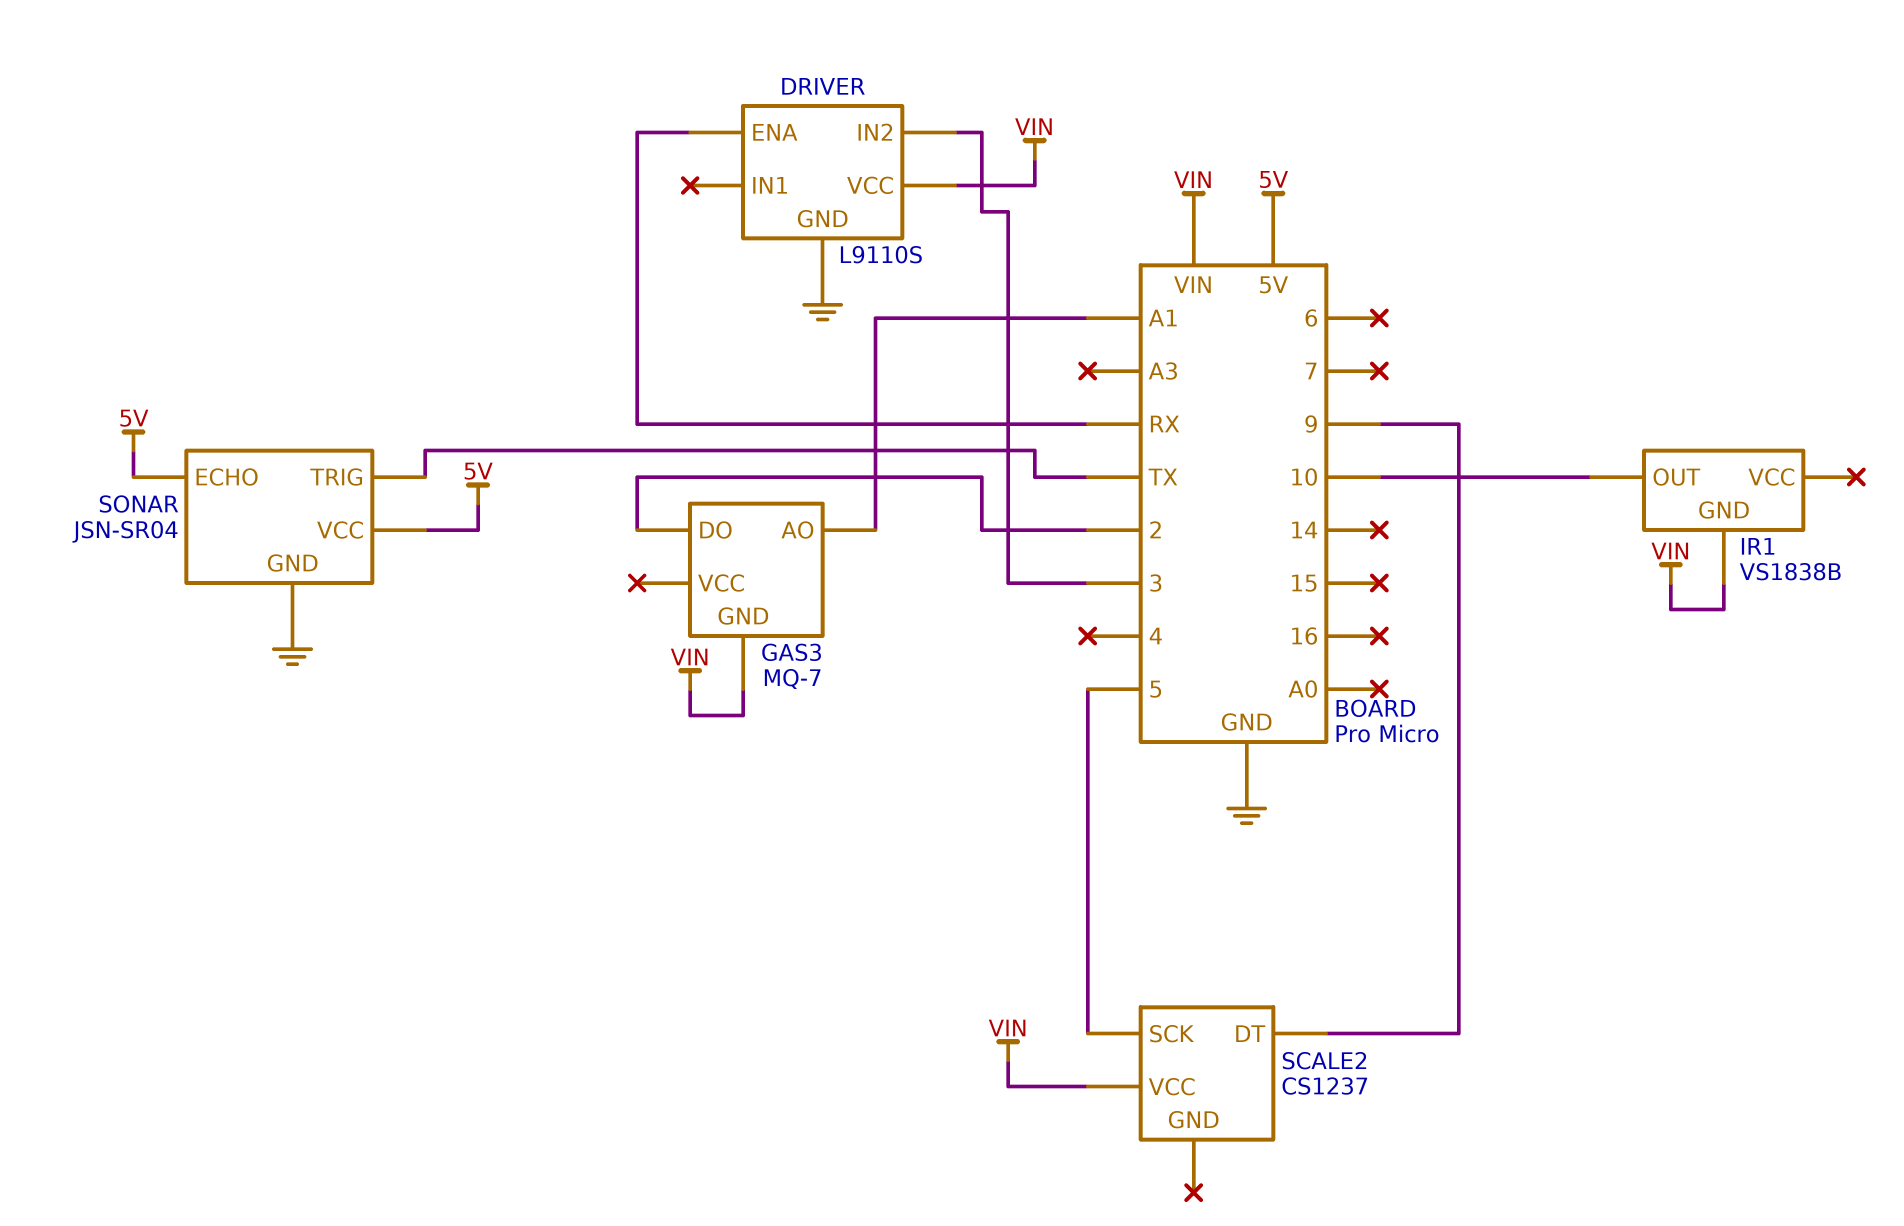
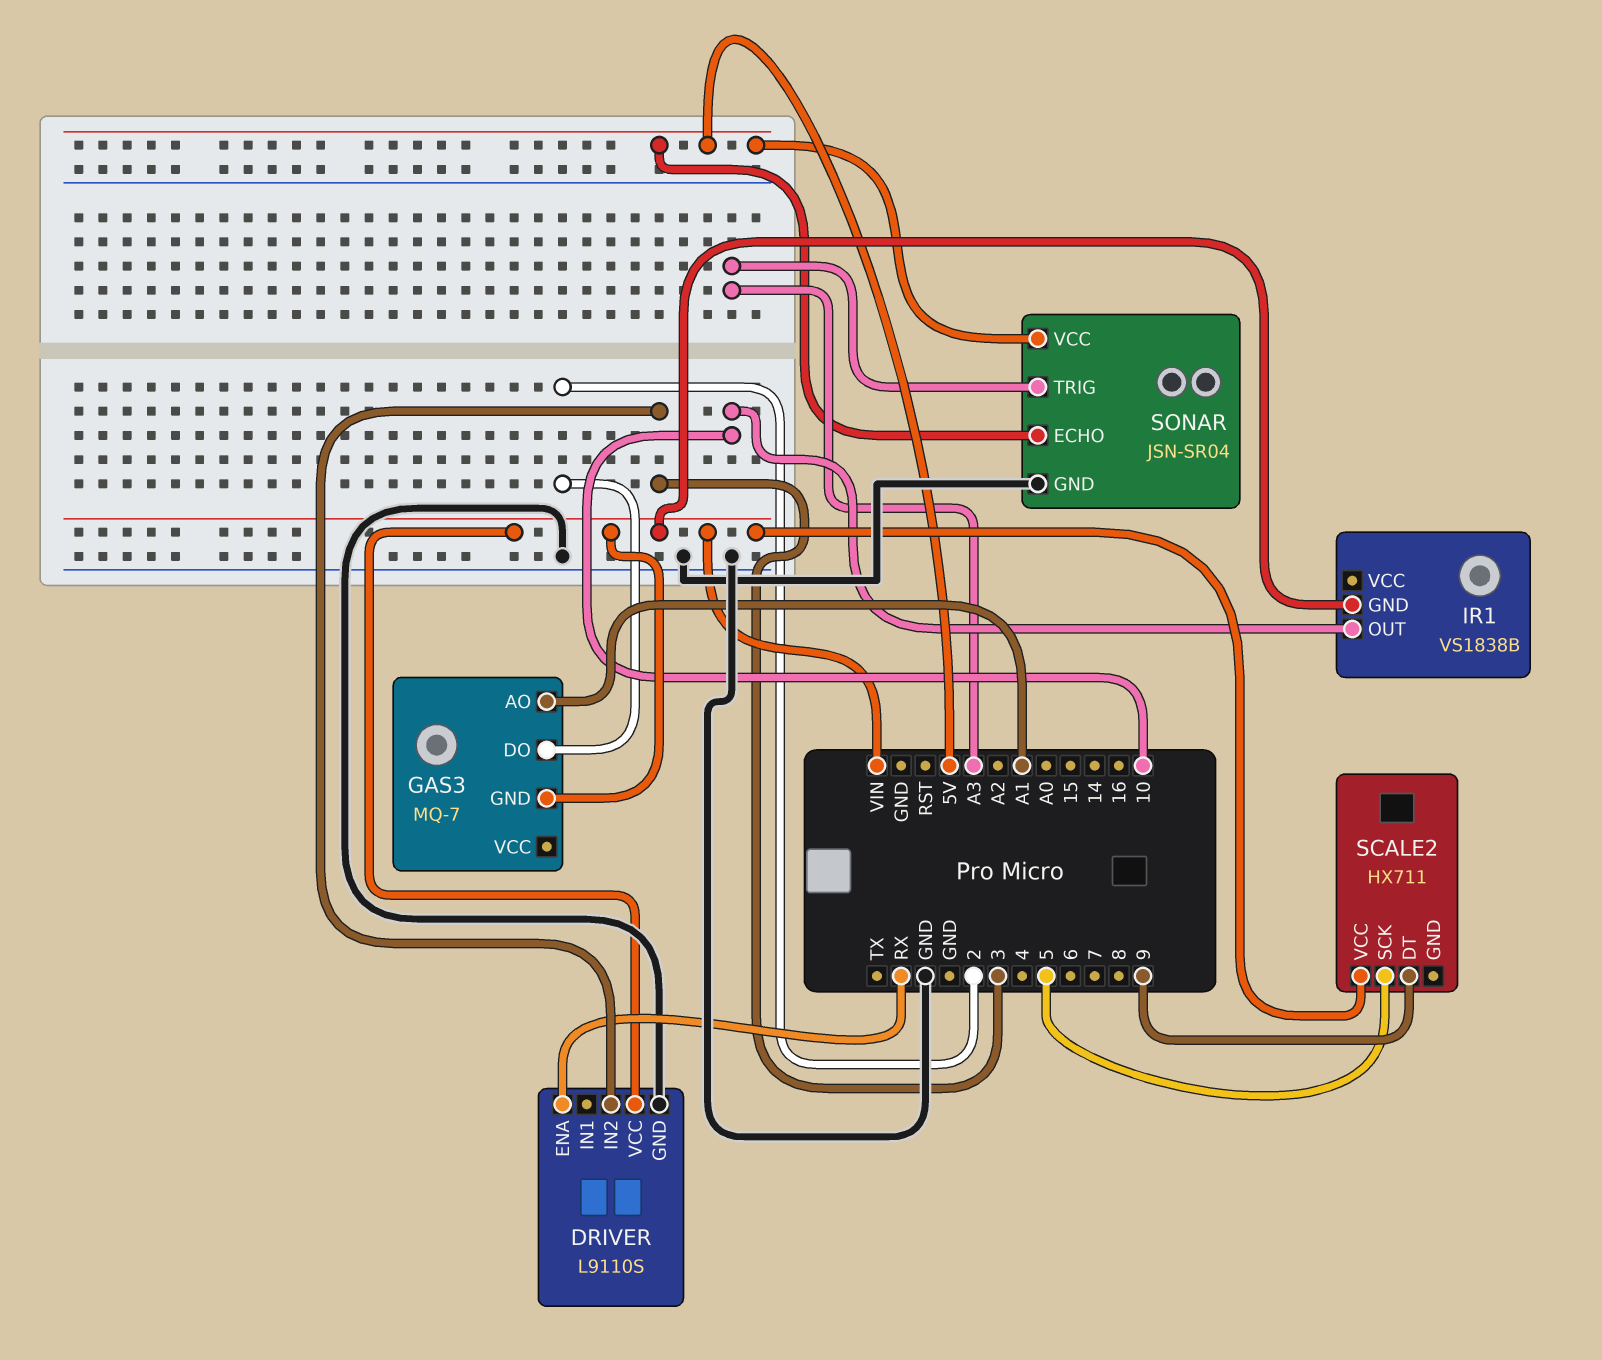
SCALE2: CS1237 -> HX711
SONAR pin TRIG: TX -> A3

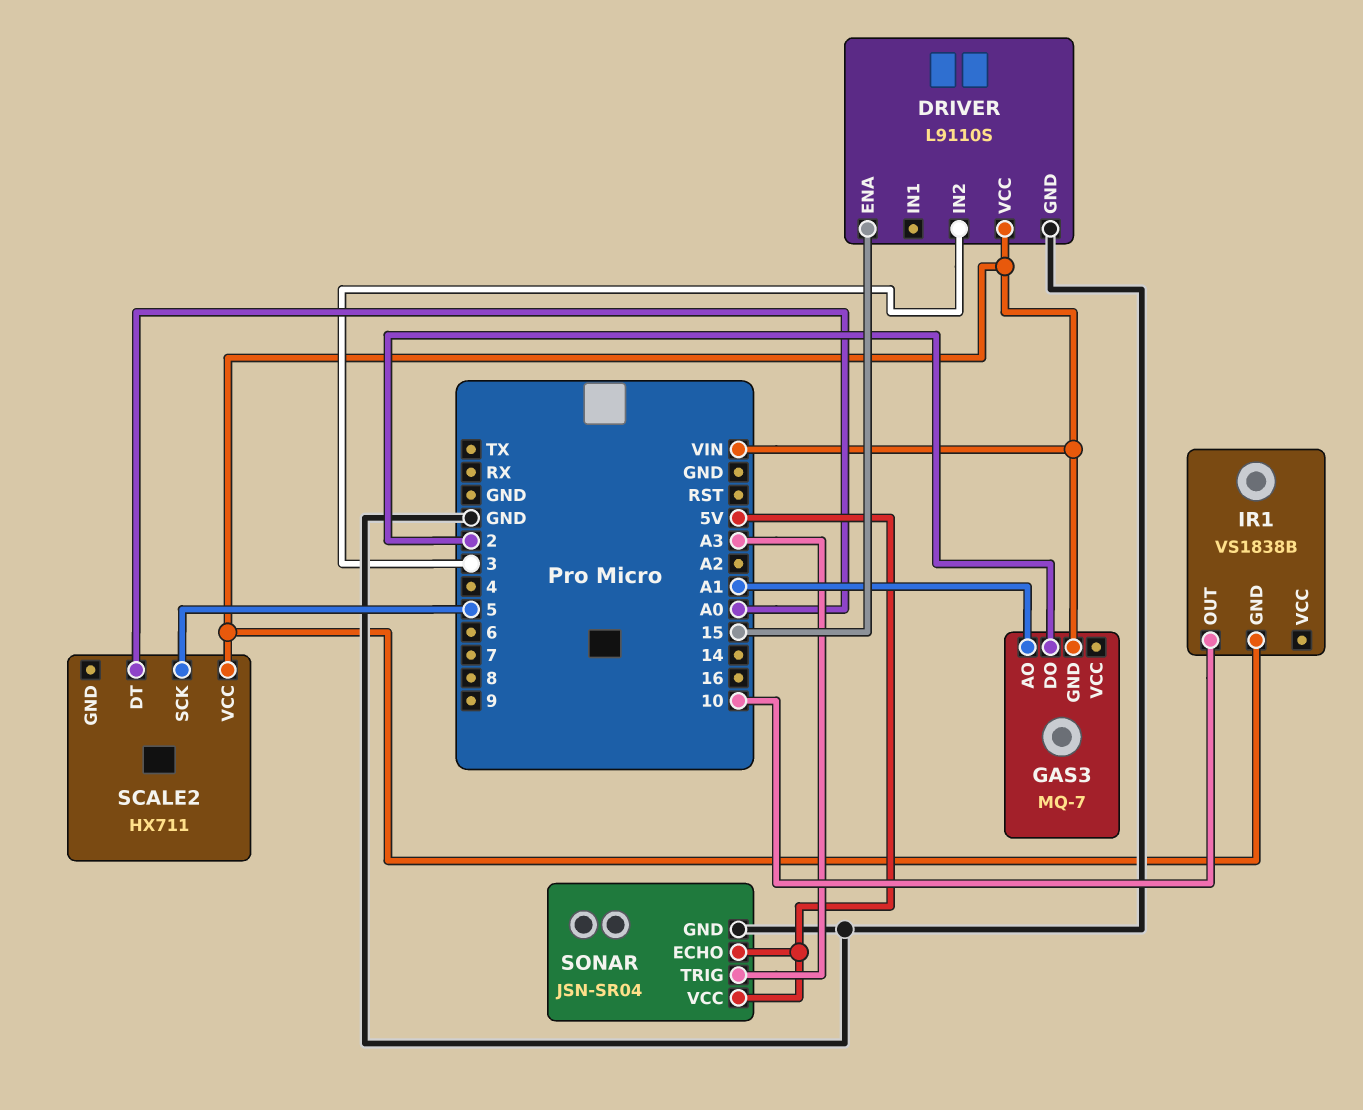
DRIVER pin ENA: RX -> 15
SCALE2 pin DT: 9 -> A0

